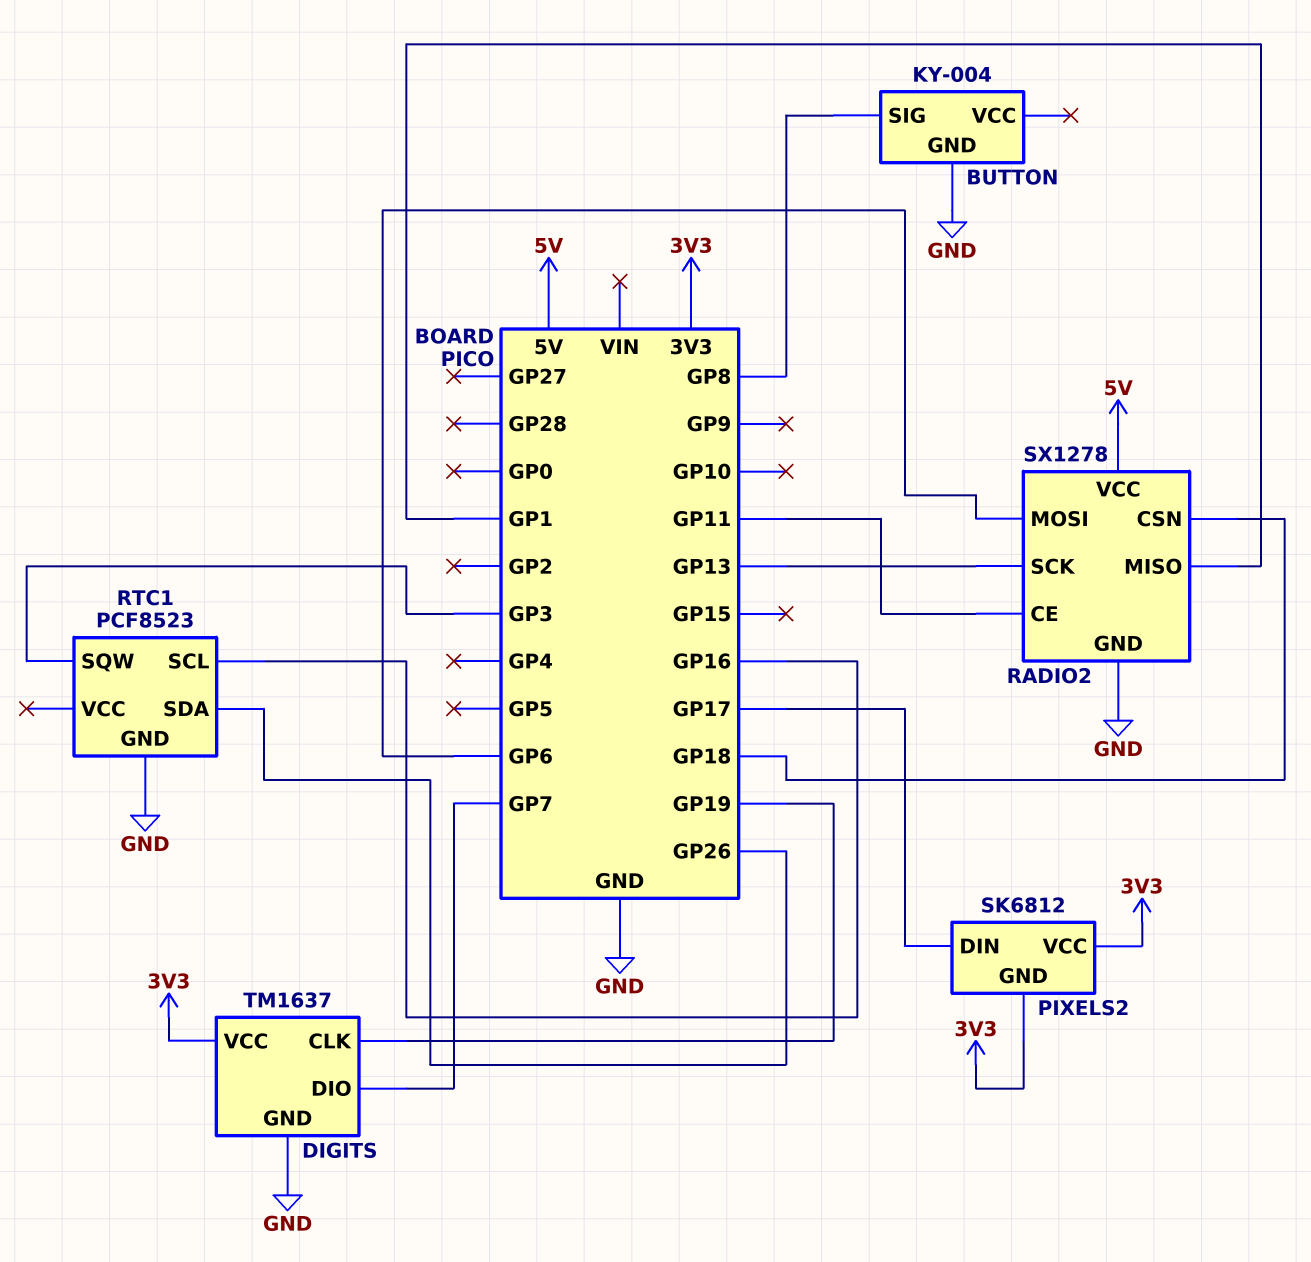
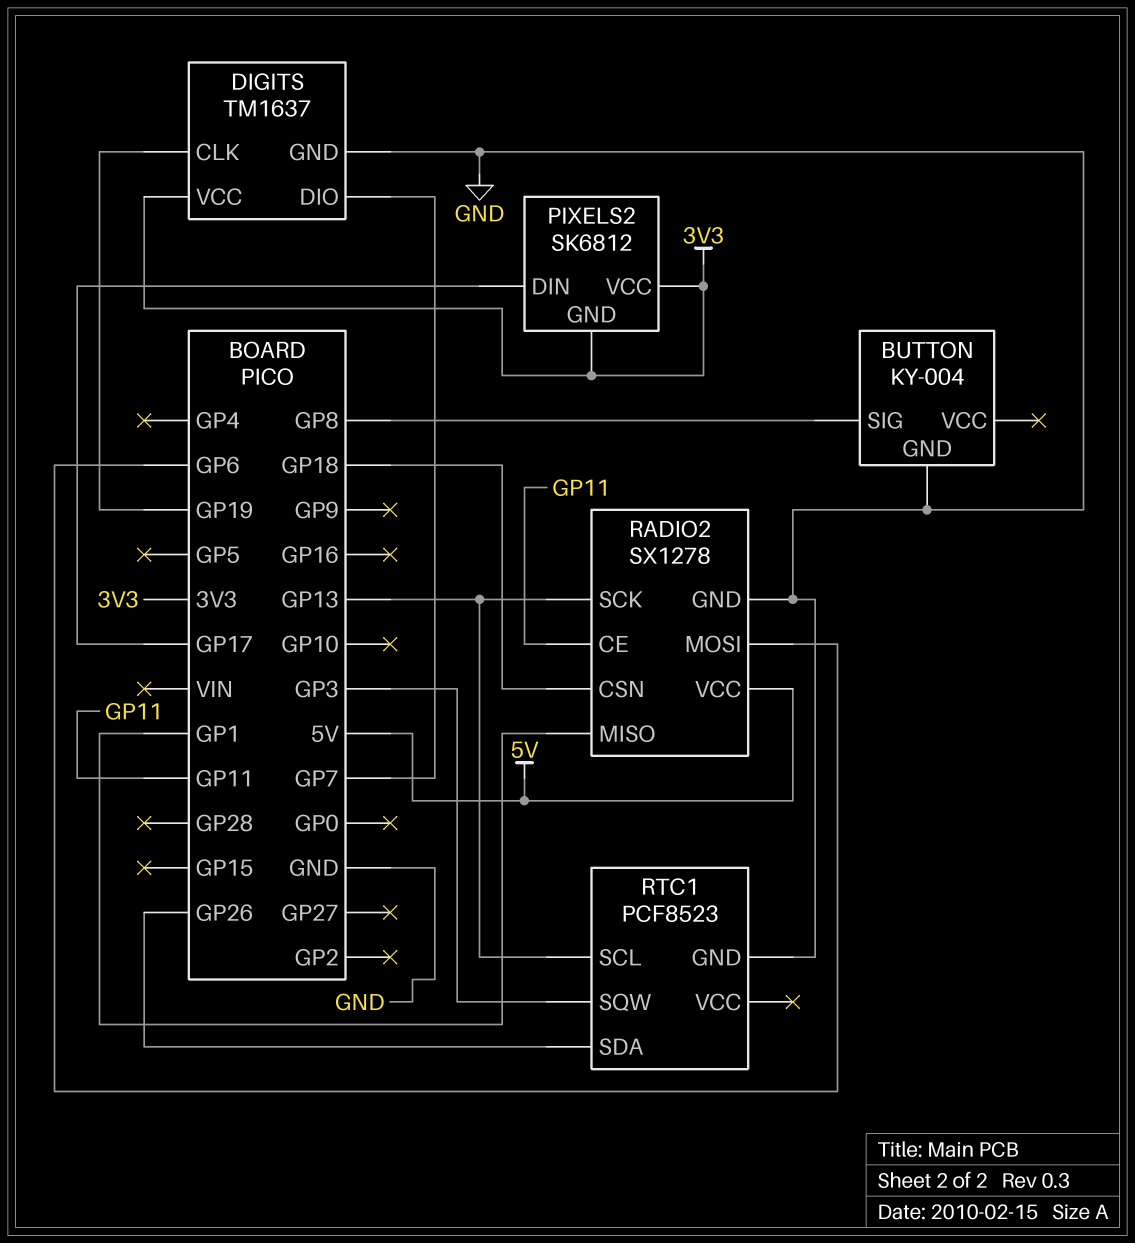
RTC1 pin SCL: GP16 -> GP13

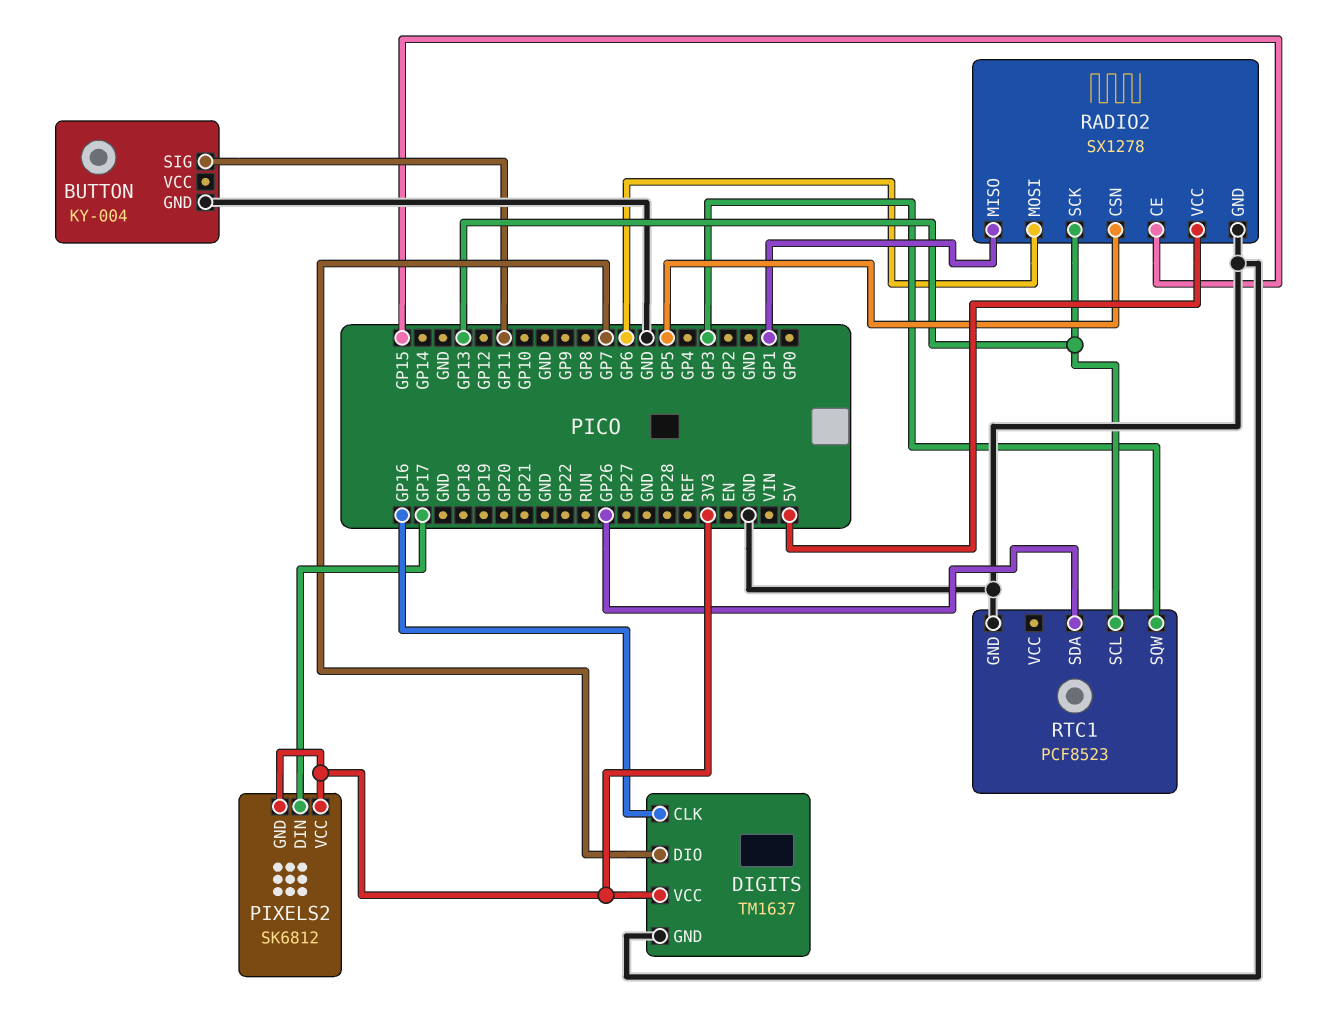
BUTTON pin SIG: GP8 -> GP11
DIGITS pin CLK: GP19 -> GP16
RADIO2 pin CE: GP11 -> GP15
RADIO2 pin CSN: GP18 -> GP5

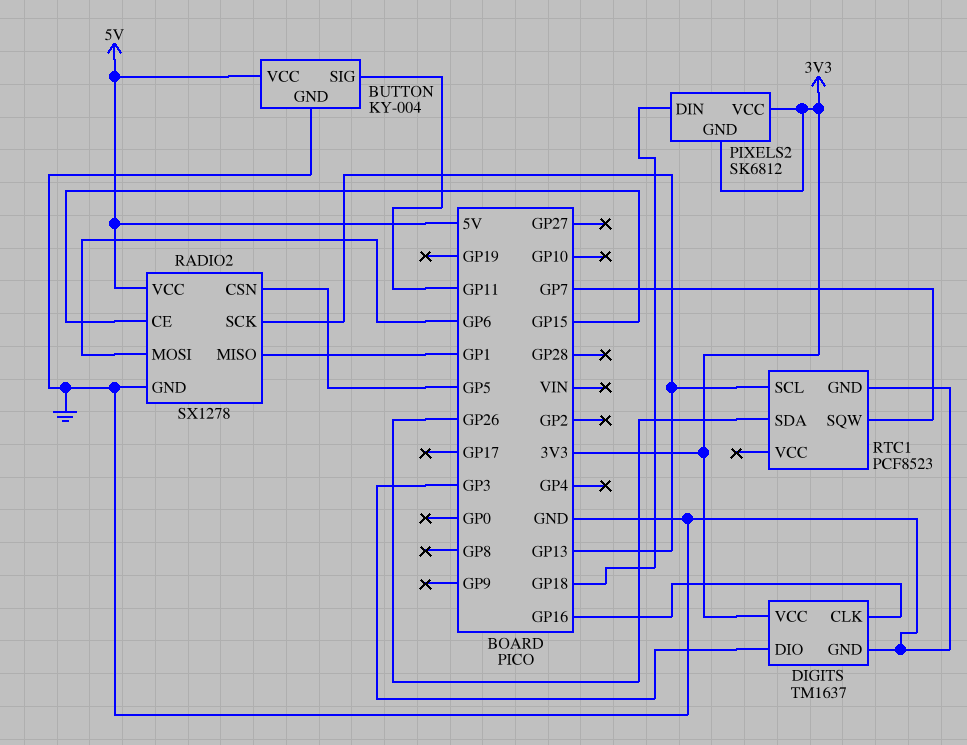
BUTTON pin VCC: none -> 5V
DIGITS pin DIO: GP7 -> GP3
PIXELS2 pin DIN: GP17 -> GP18
RTC1 pin SQW: GP3 -> GP7

